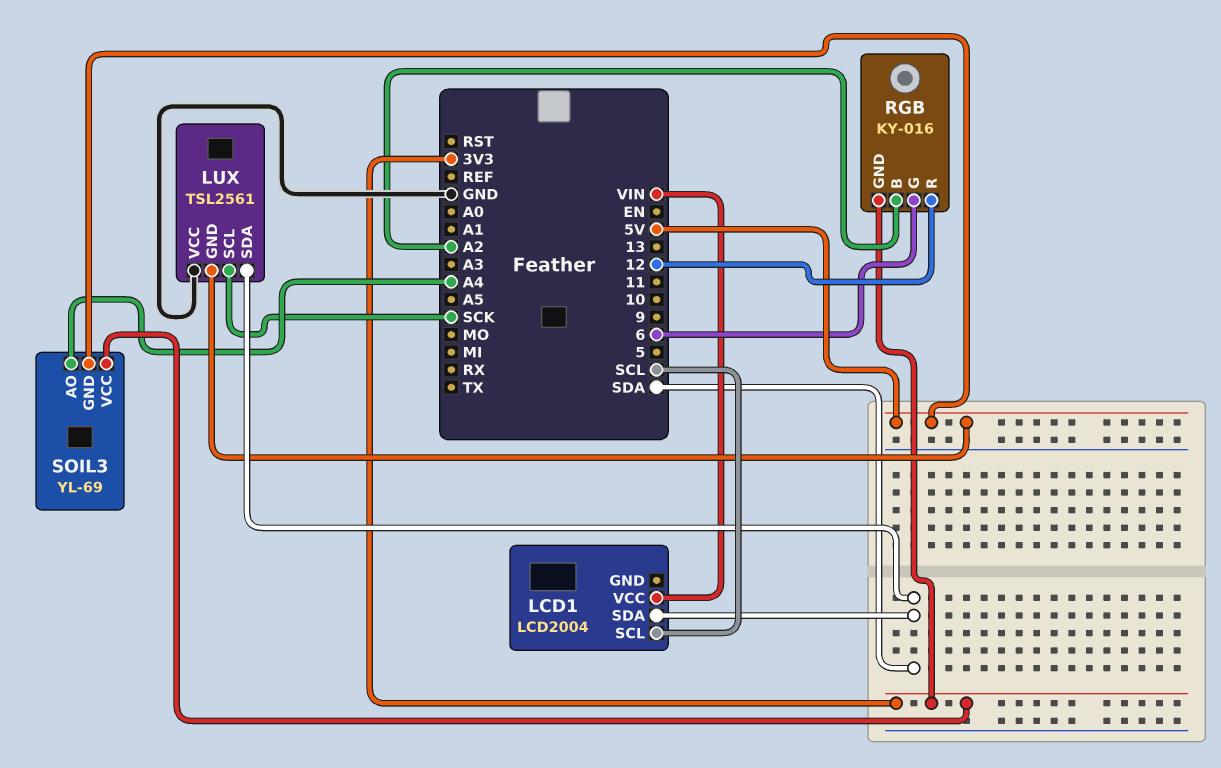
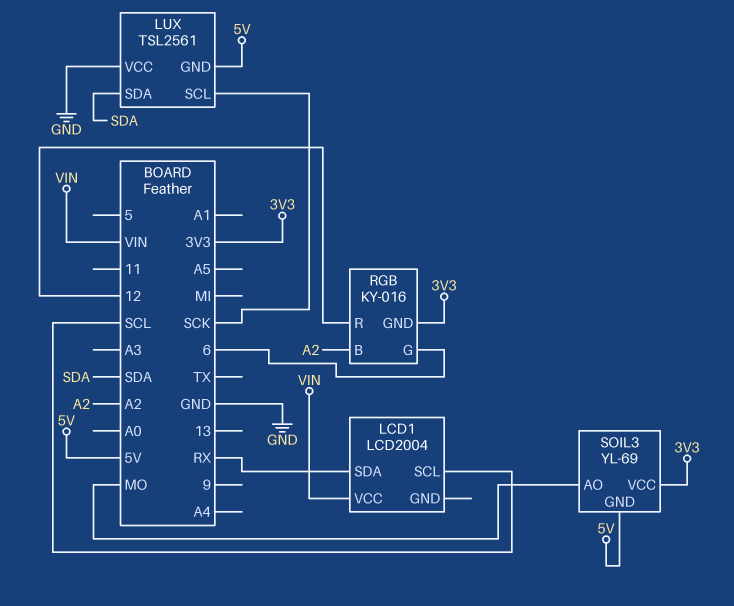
LCD1 pin SDA: SDA -> RX
SOIL3 pin AO: A4 -> MO

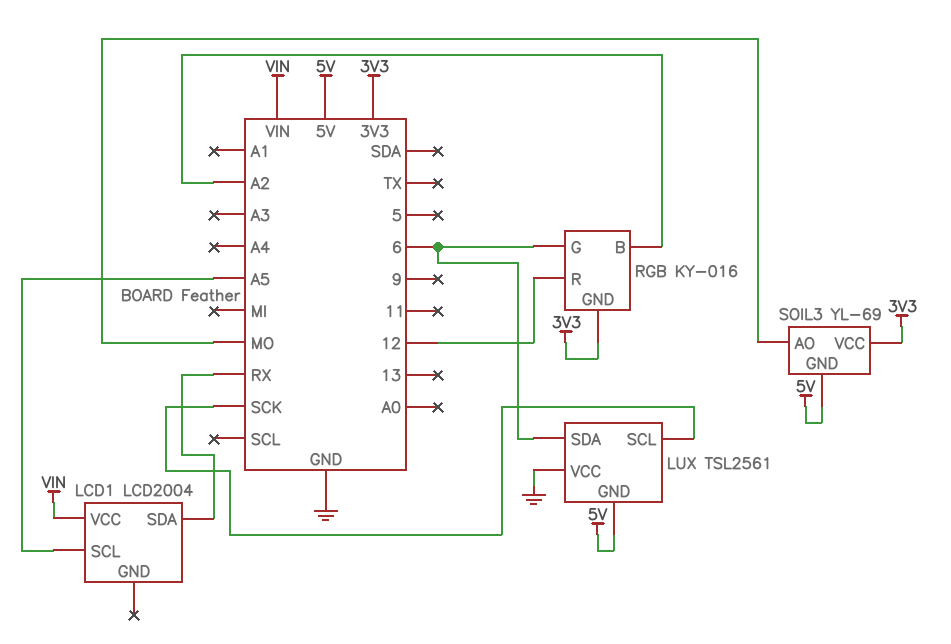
LCD1 pin SCL: SCL -> A5
LUX pin SDA: SDA -> 6

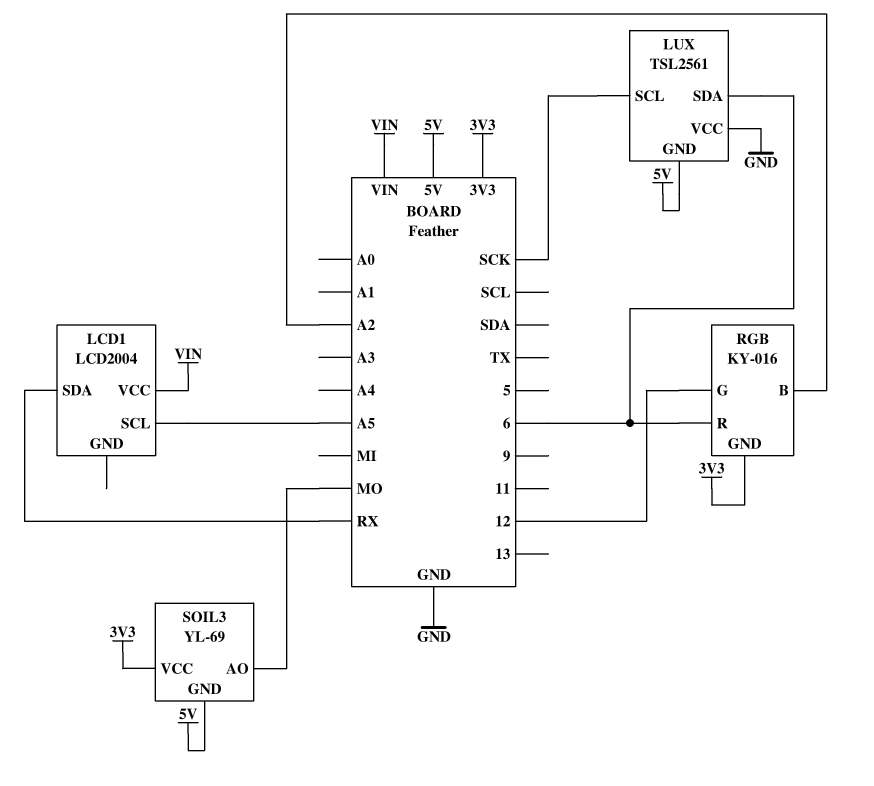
RGB pin G: 6 -> 12
RGB pin R: 12 -> 6

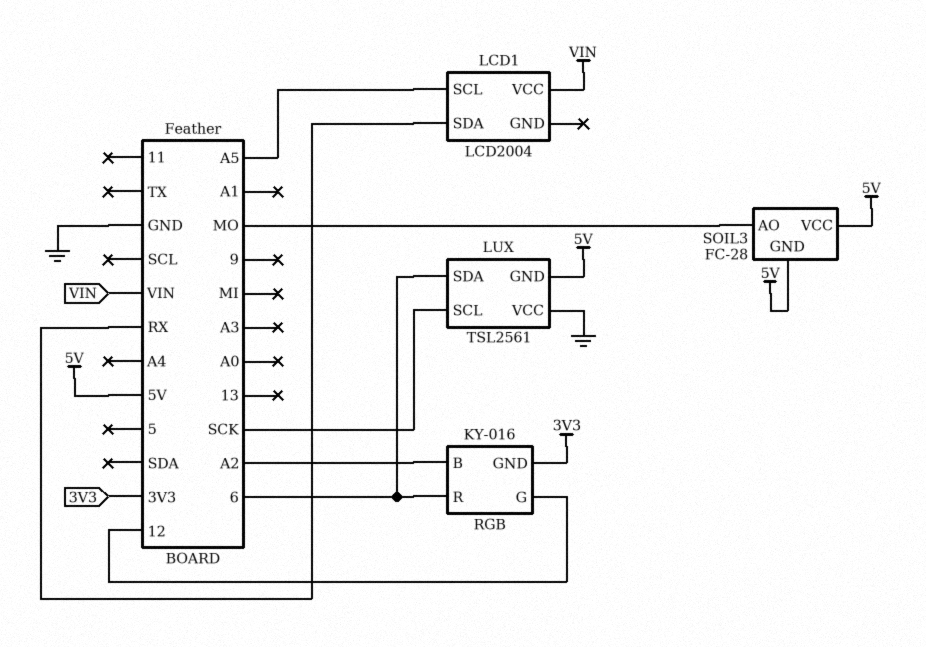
SOIL3: YL-69 -> FC-28
SOIL3 pin VCC: 3V3 -> 5V

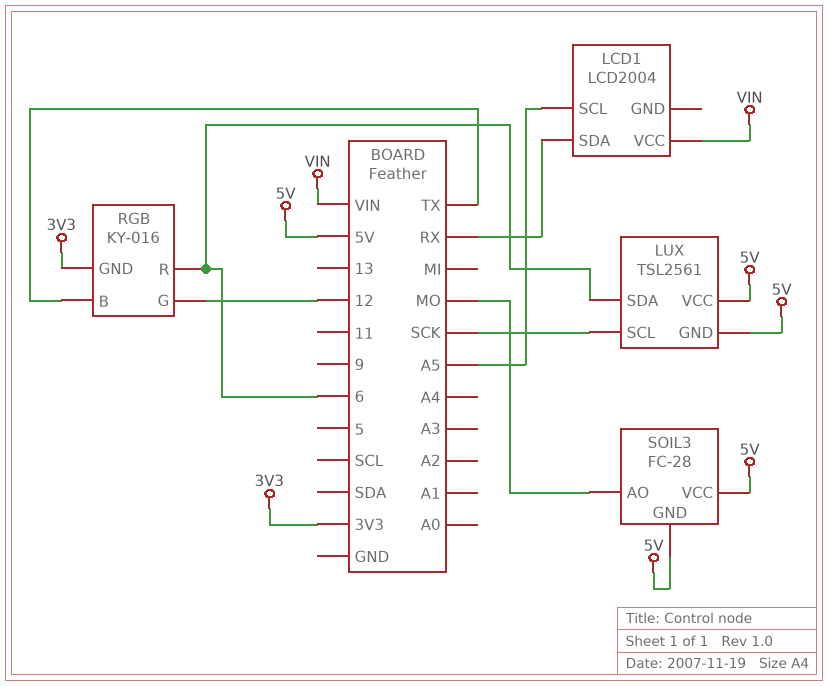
LUX pin VCC: GND -> 5V
RGB pin B: A2 -> TX

